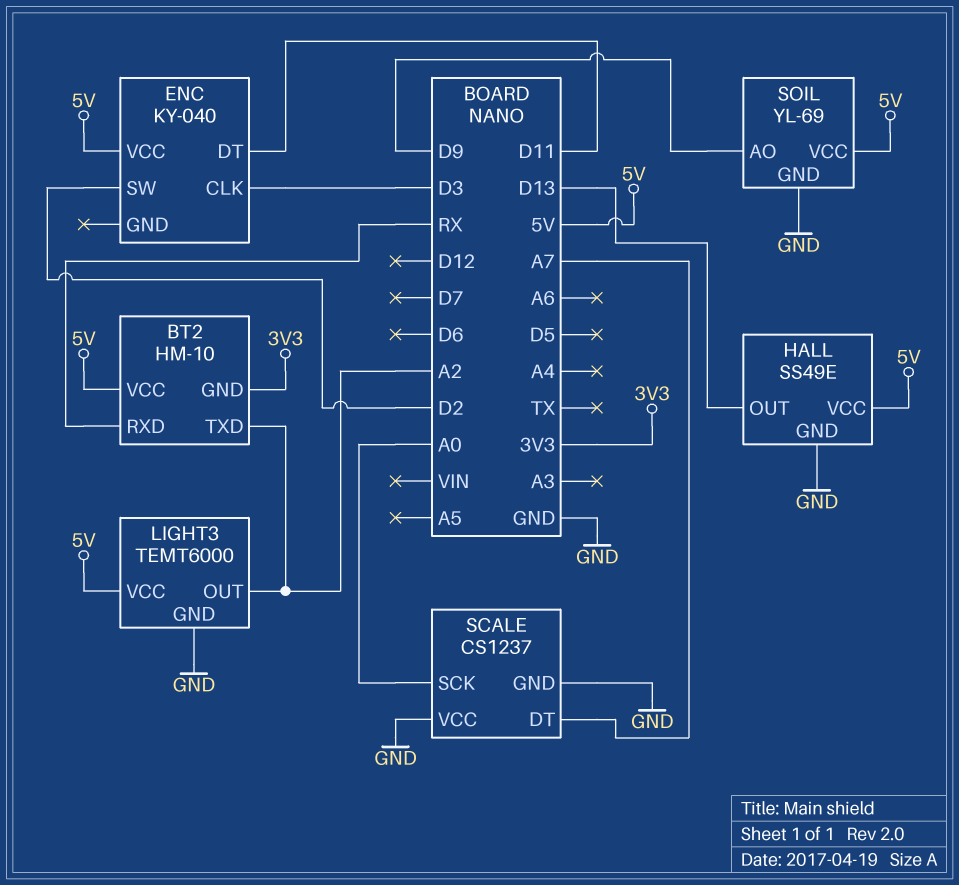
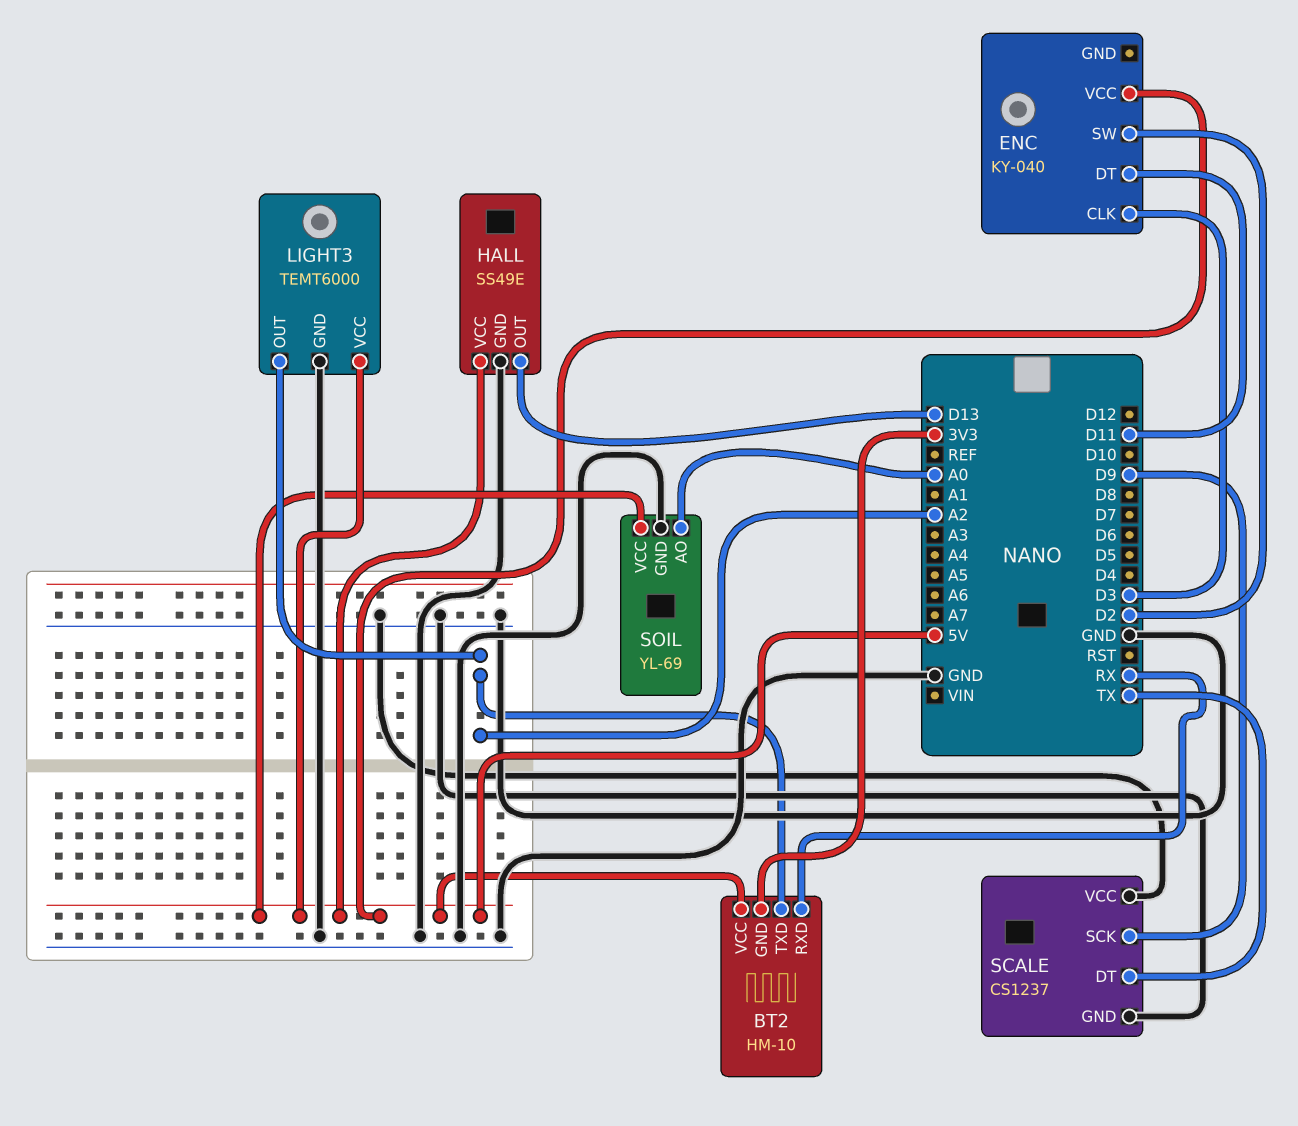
SCALE pin DT: A7 -> TX
SCALE pin SCK: A0 -> D9
SOIL pin AO: D9 -> A0

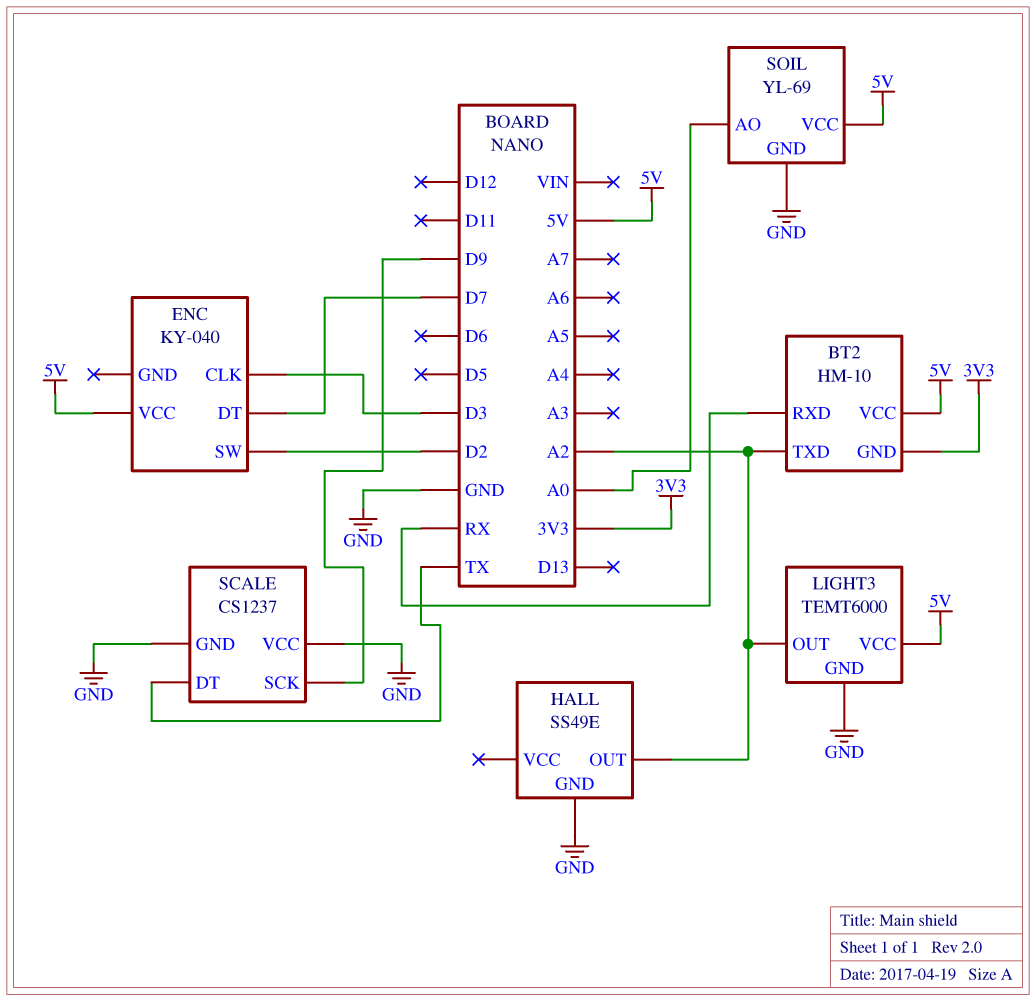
ENC pin DT: D11 -> D7
HALL pin OUT: D13 -> A2
HALL pin VCC: 5V -> none

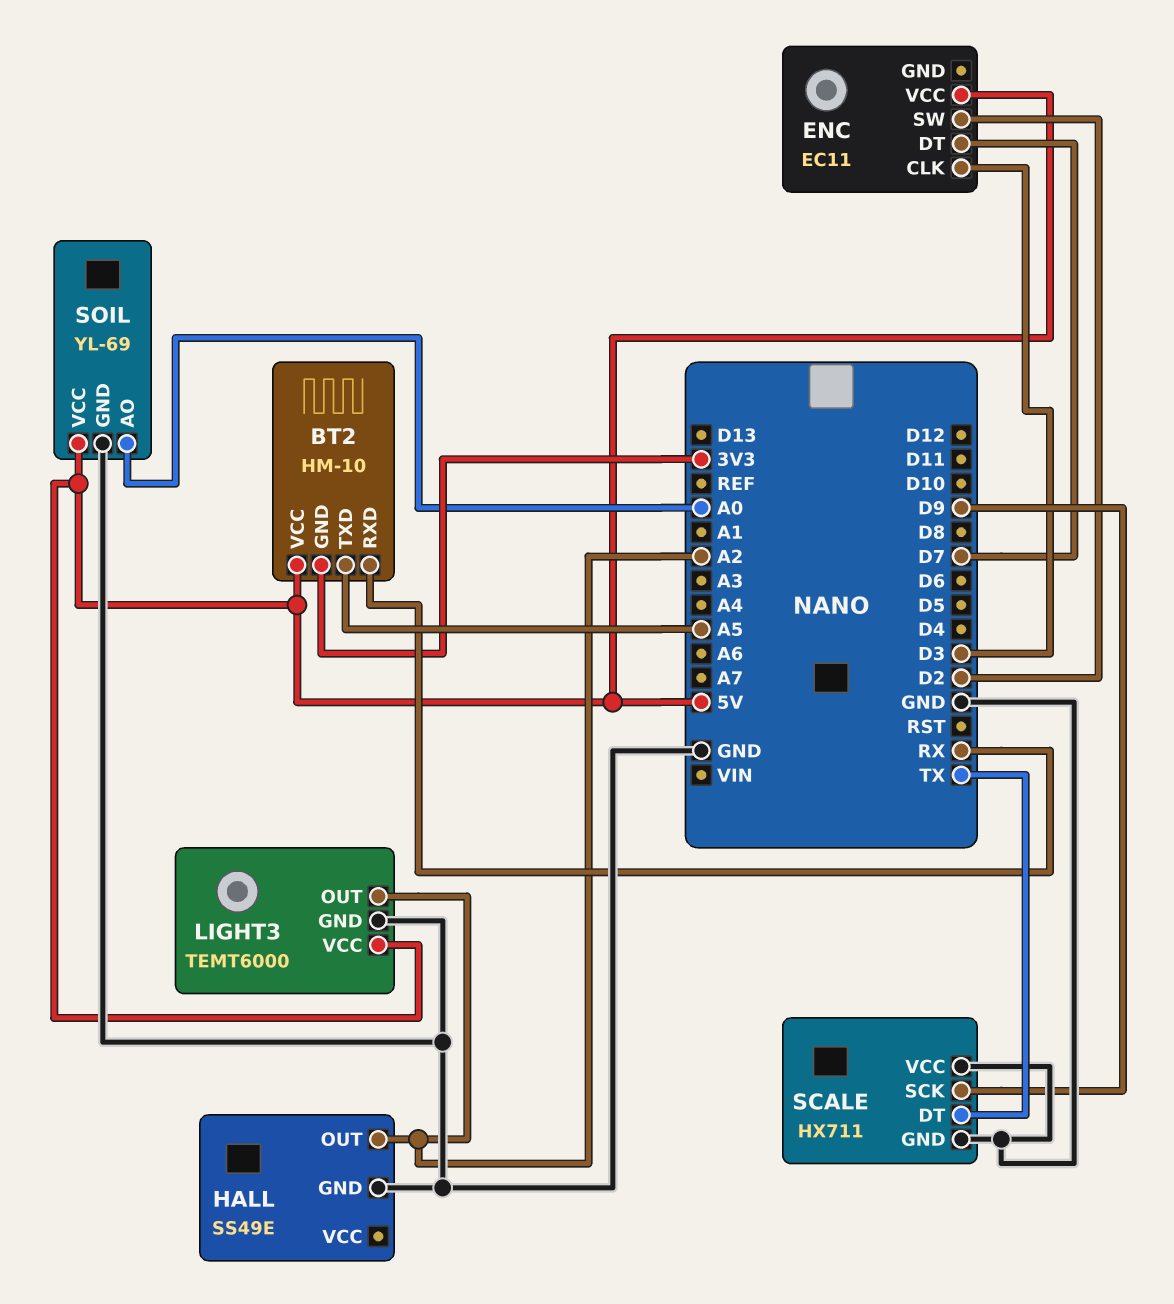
BT2 pin TXD: A2 -> A5
ENC: KY-040 -> EC11
SCALE: CS1237 -> HX711

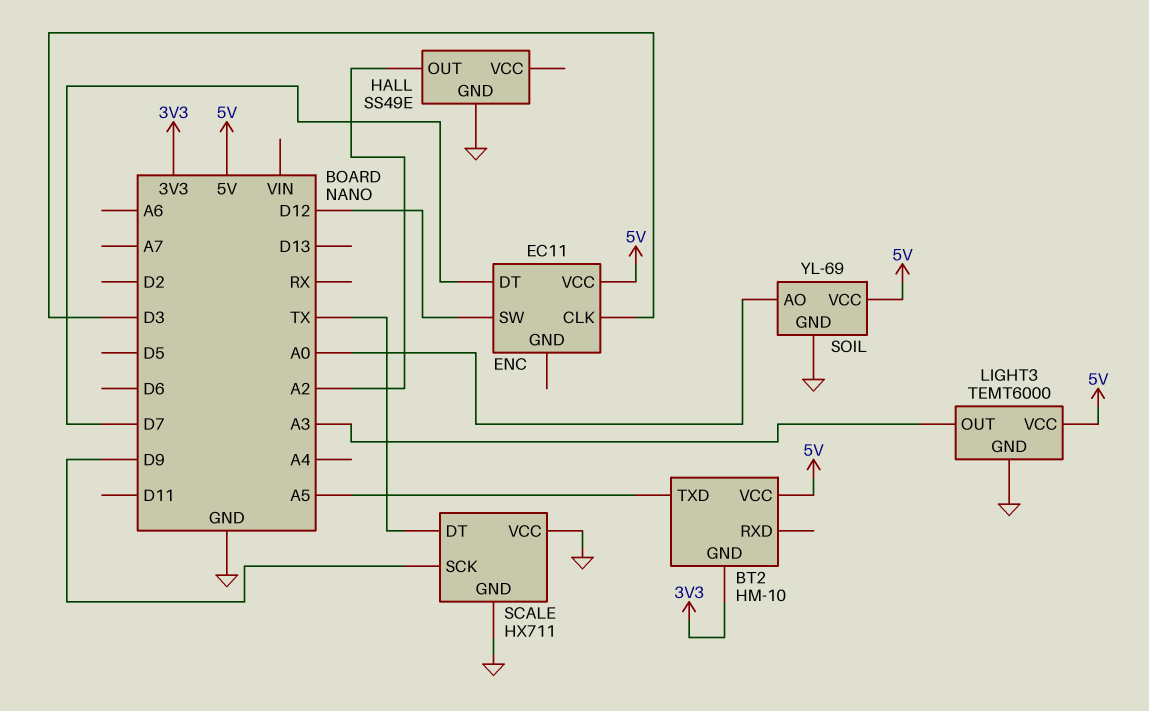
BT2 pin RXD: RX -> none
ENC pin SW: D2 -> D12
LIGHT3 pin OUT: A2 -> A3

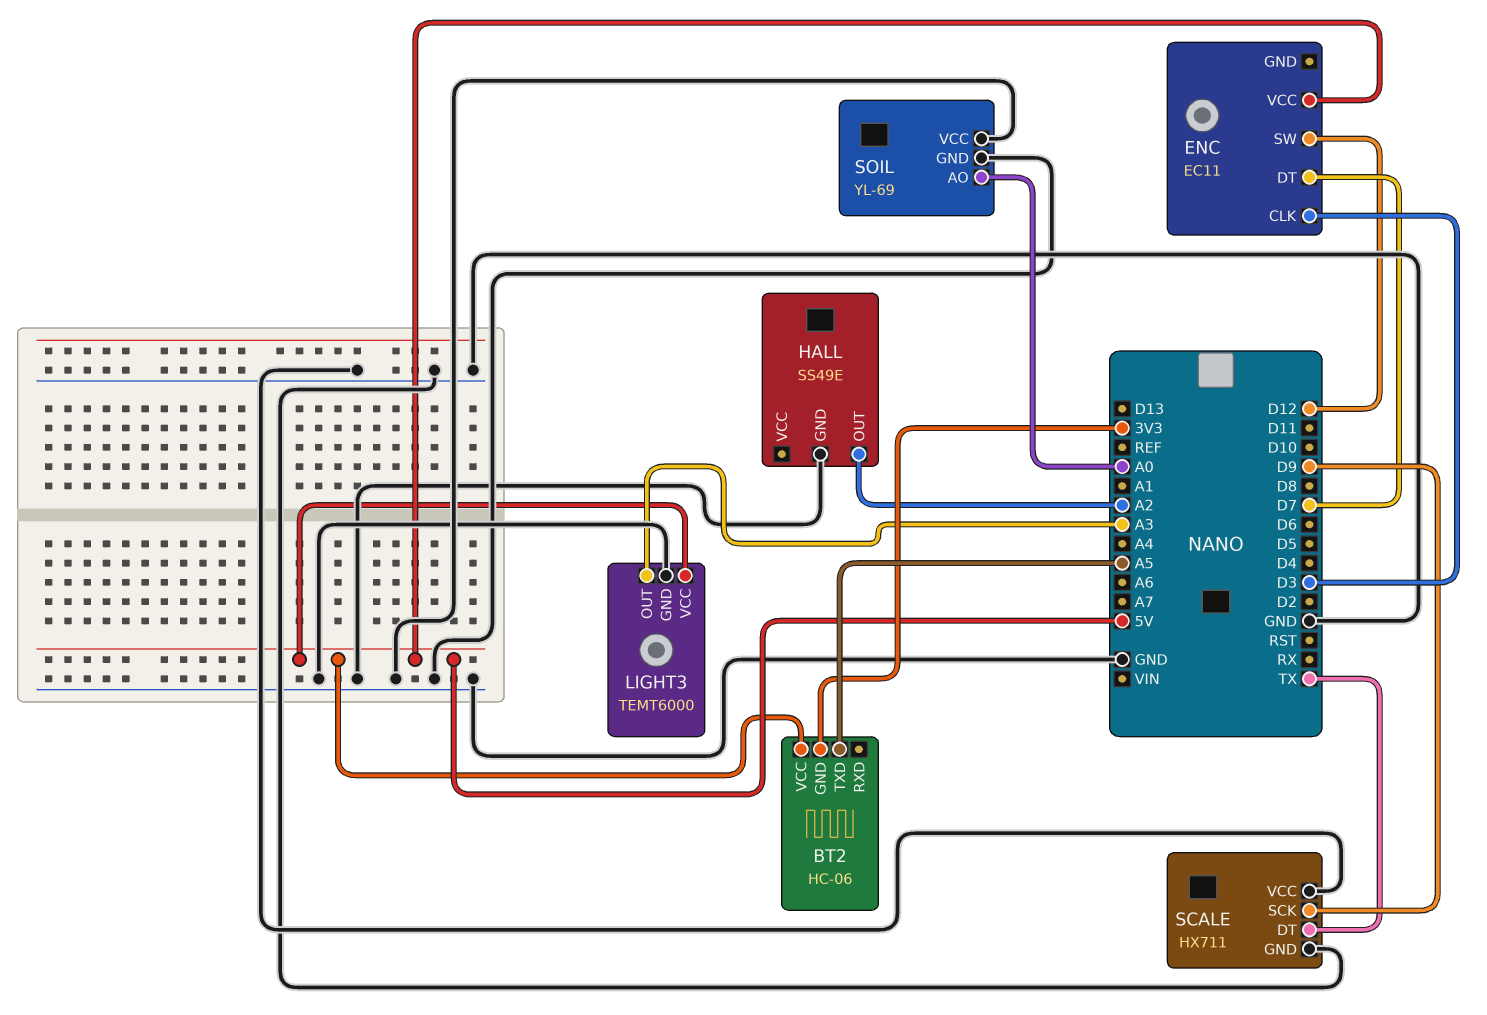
BT2: HM-10 -> HC-06
SOIL pin VCC: 5V -> GND

